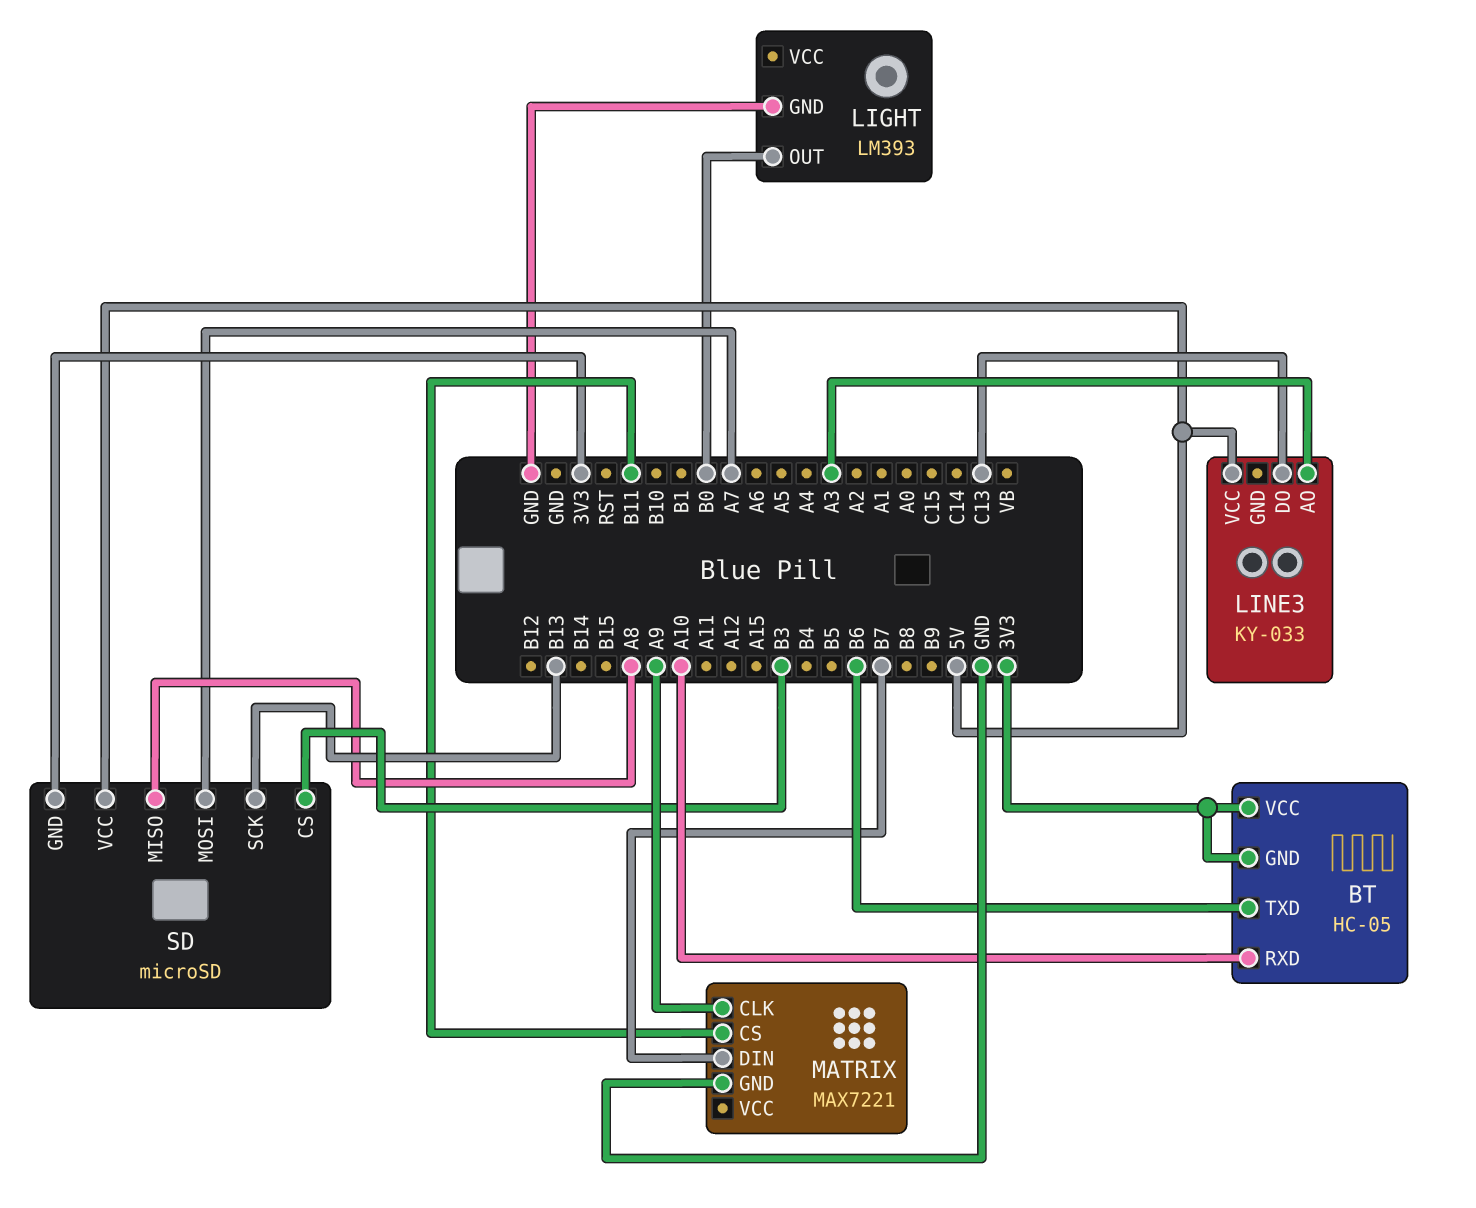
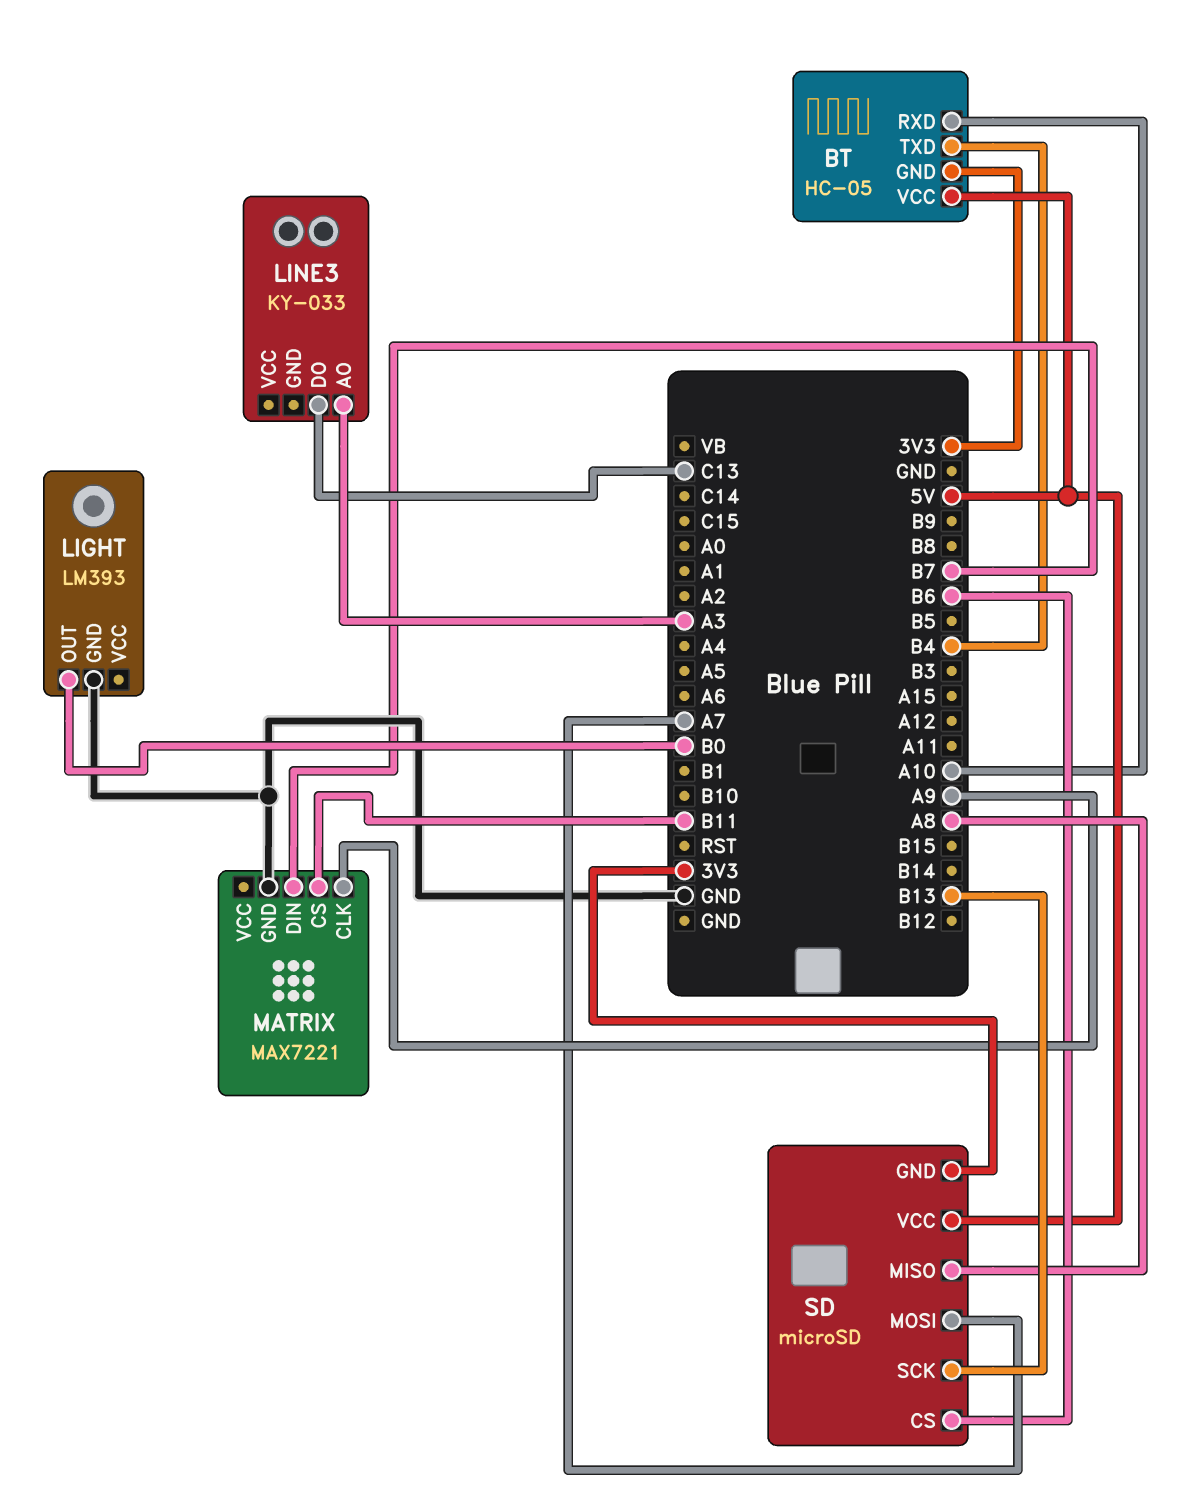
BT pin TXD: B6 -> B4
BT pin VCC: 3V3 -> 5V
LINE3 pin VCC: 5V -> none
SD pin CS: B3 -> B6

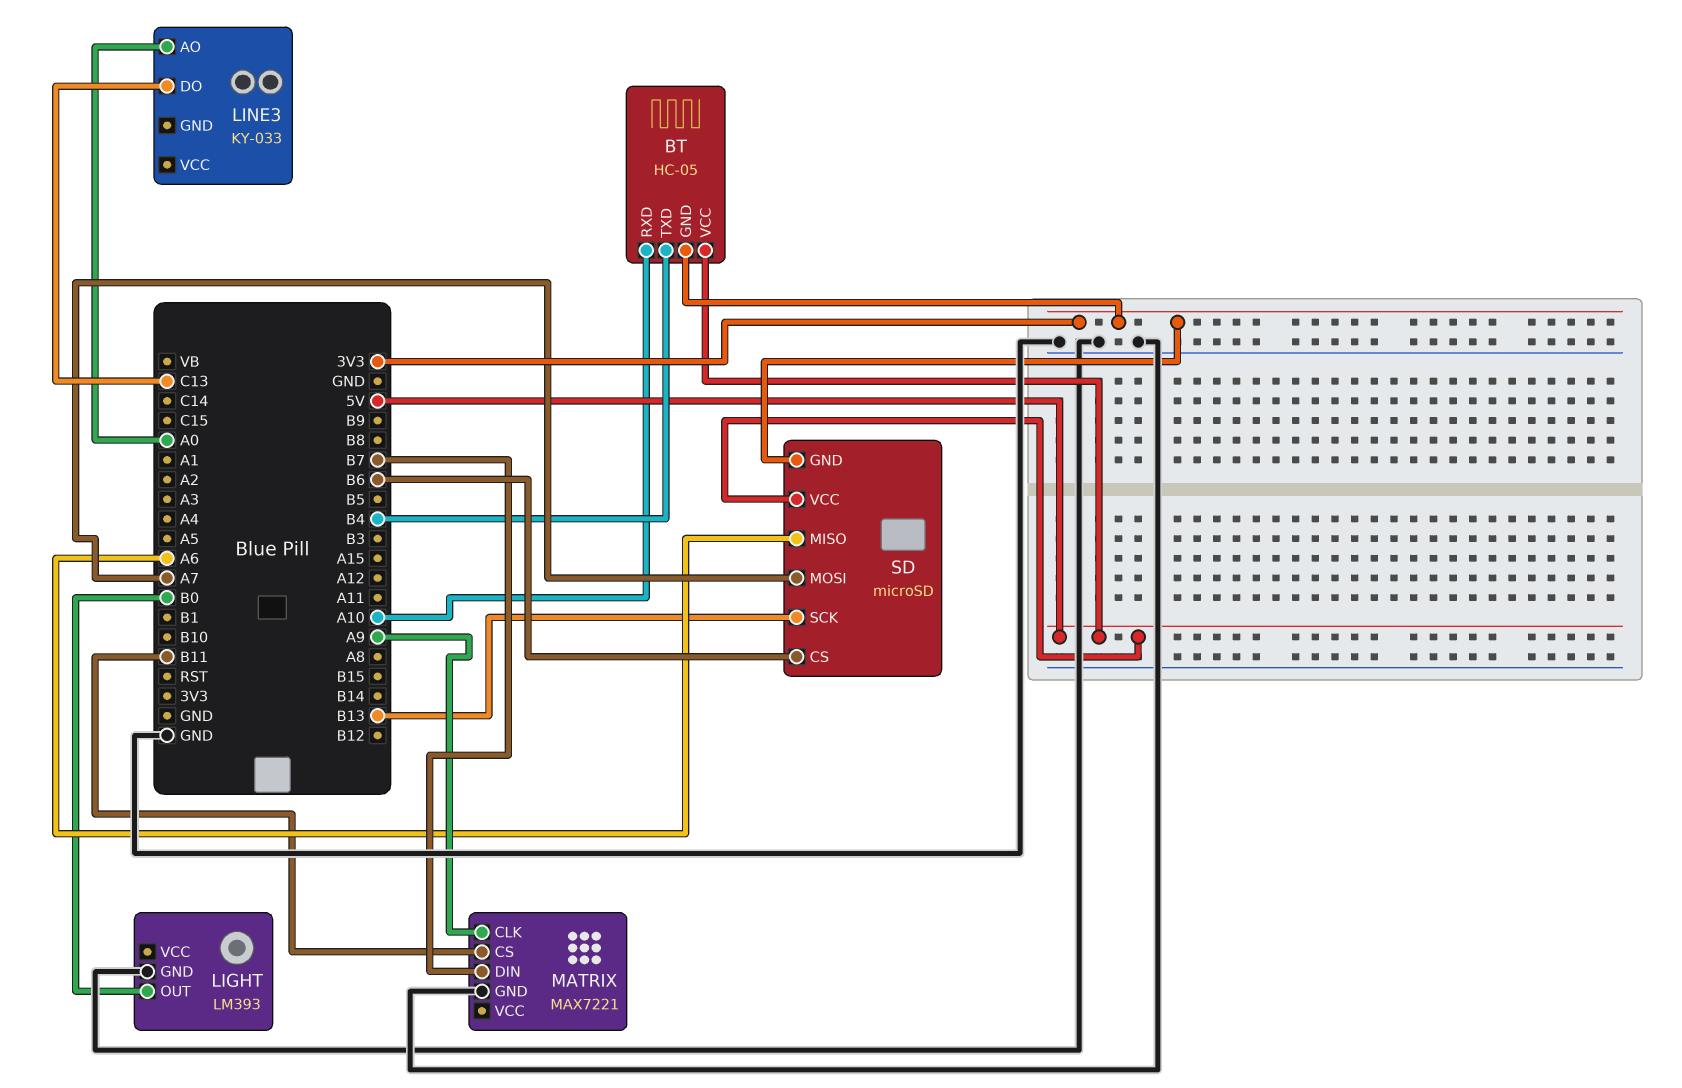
LINE3 pin AO: A3 -> A0
SD pin MISO: A8 -> A6

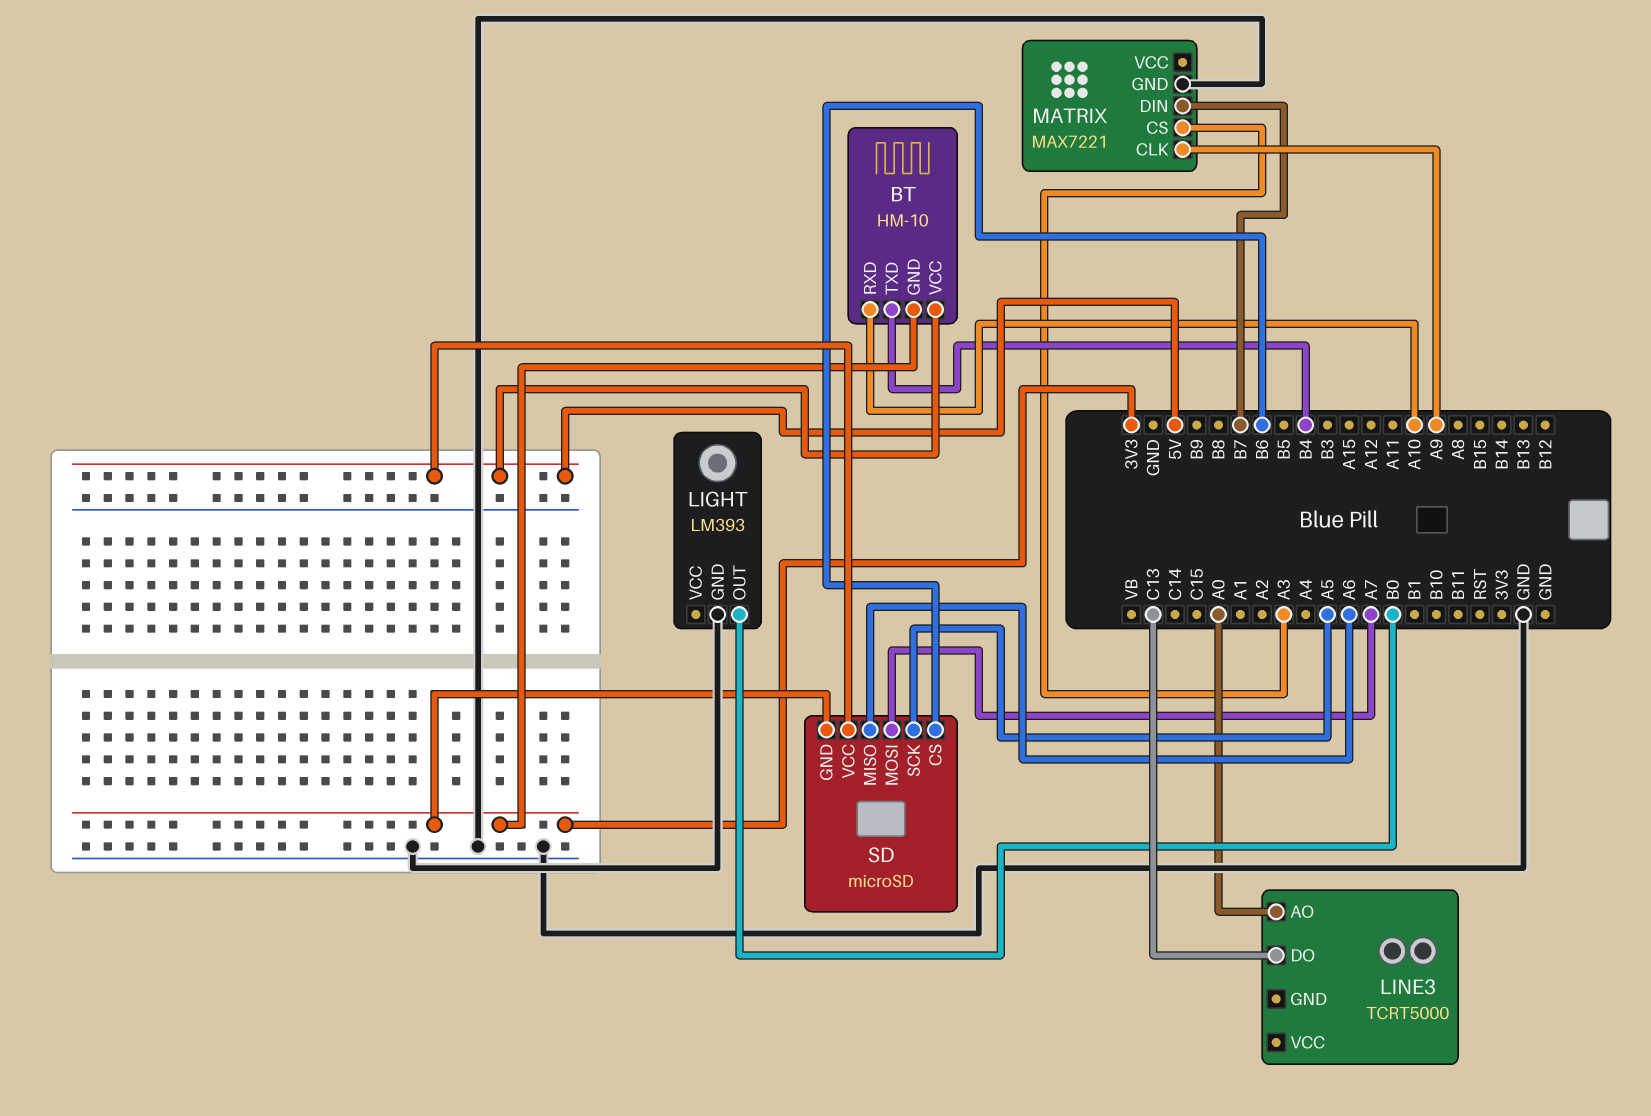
BT: HC-05 -> HM-10
LINE3: KY-033 -> TCRT5000
MATRIX pin CS: B11 -> A3
SD pin SCK: B13 -> A5

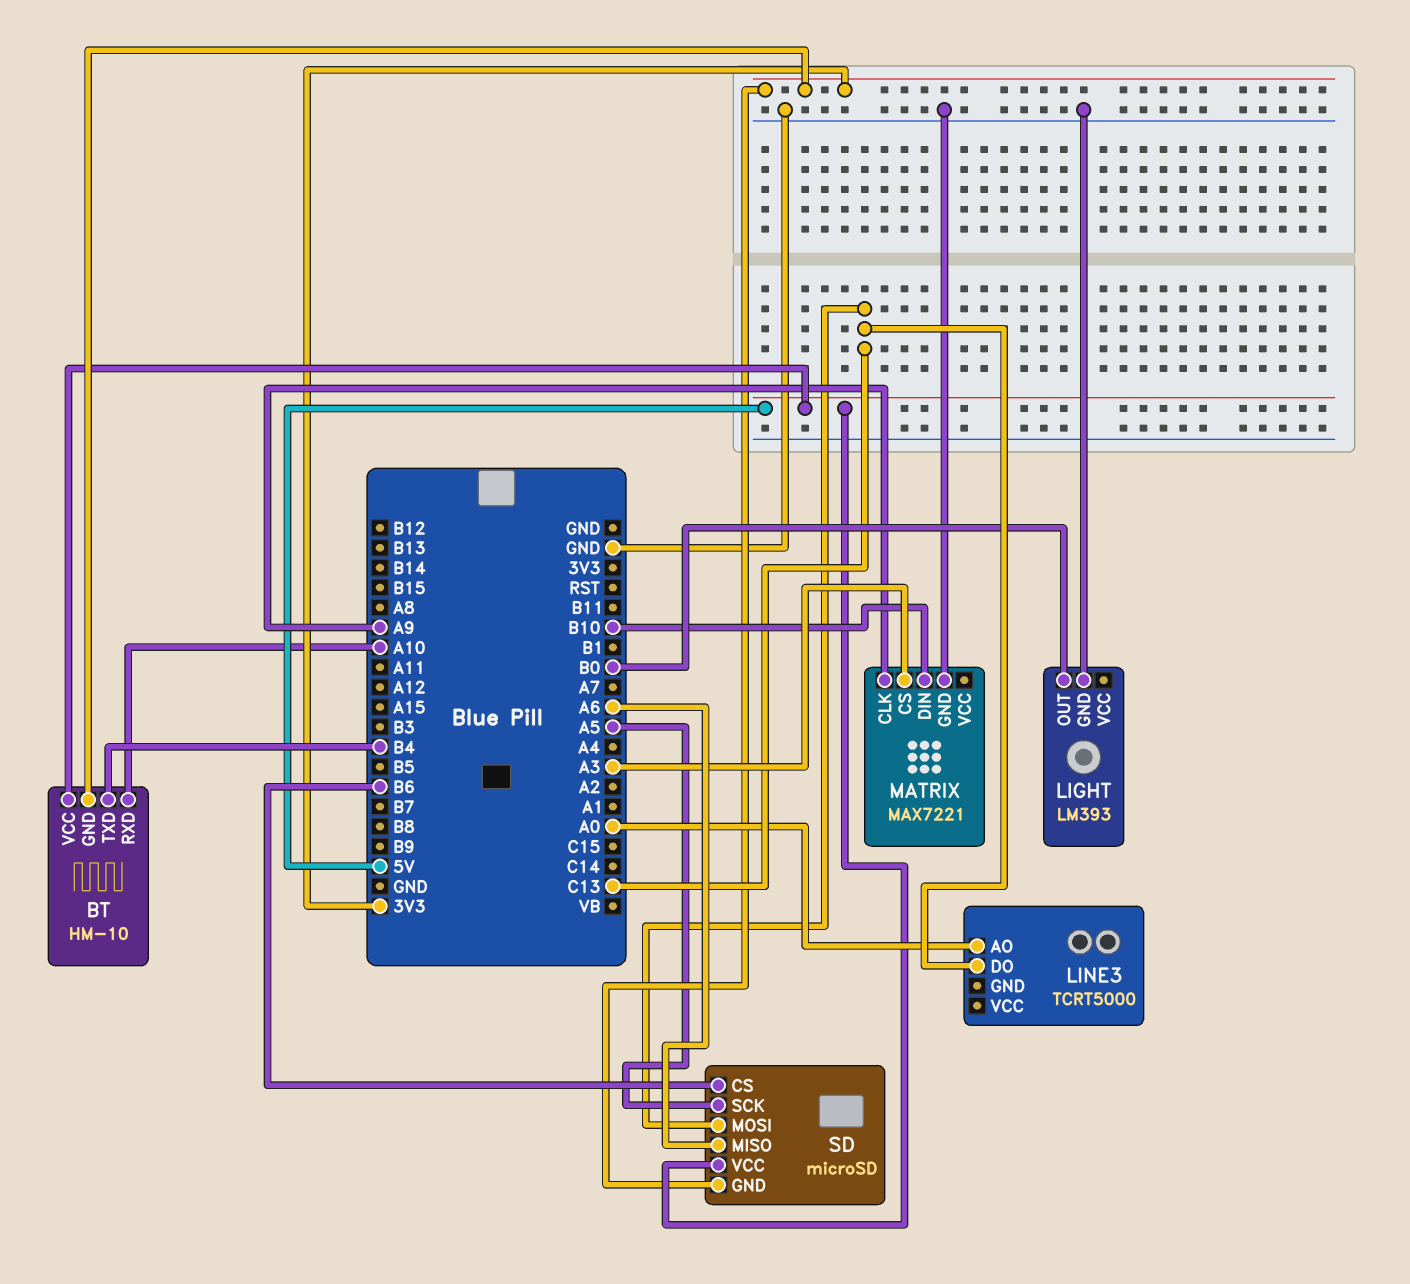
MATRIX pin DIN: B7 -> B10
SD pin MOSI: A7 -> C13

